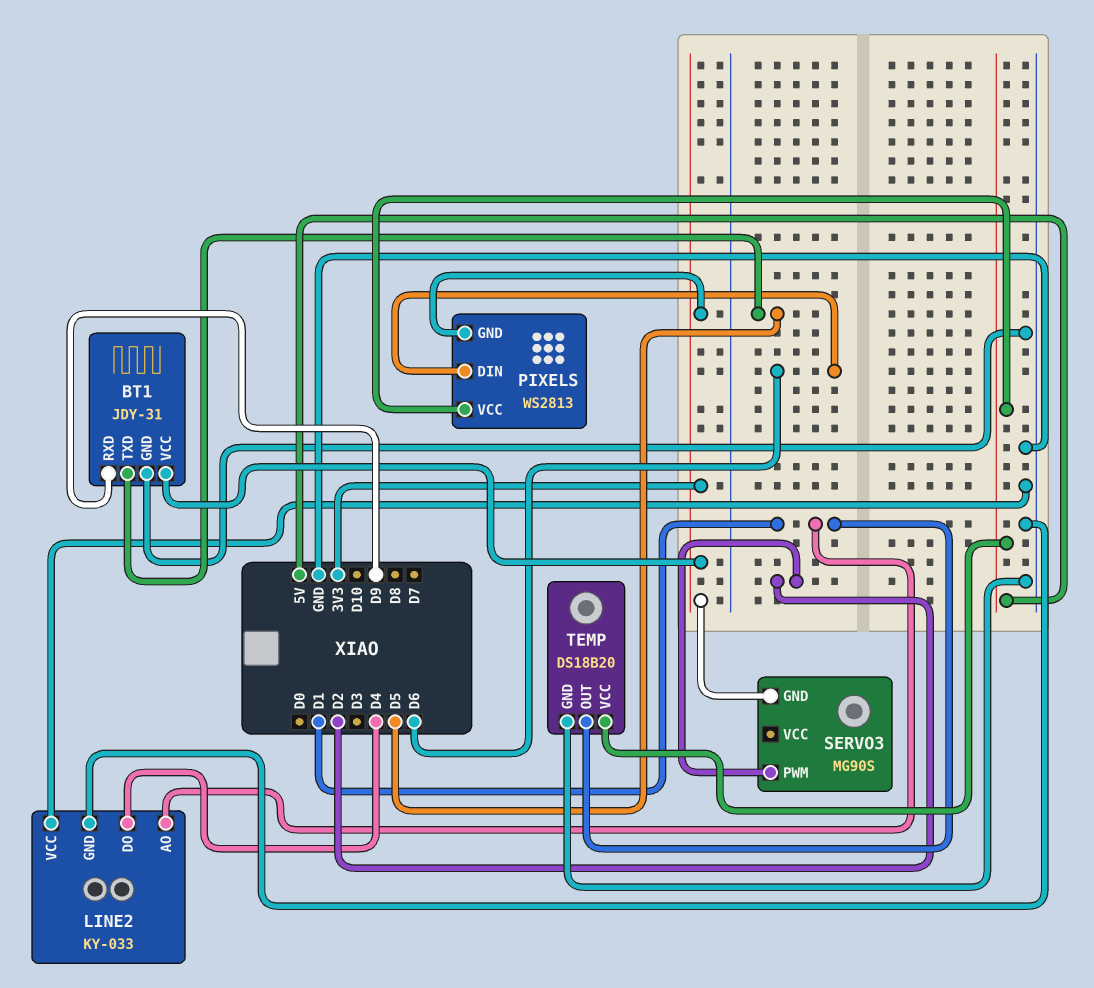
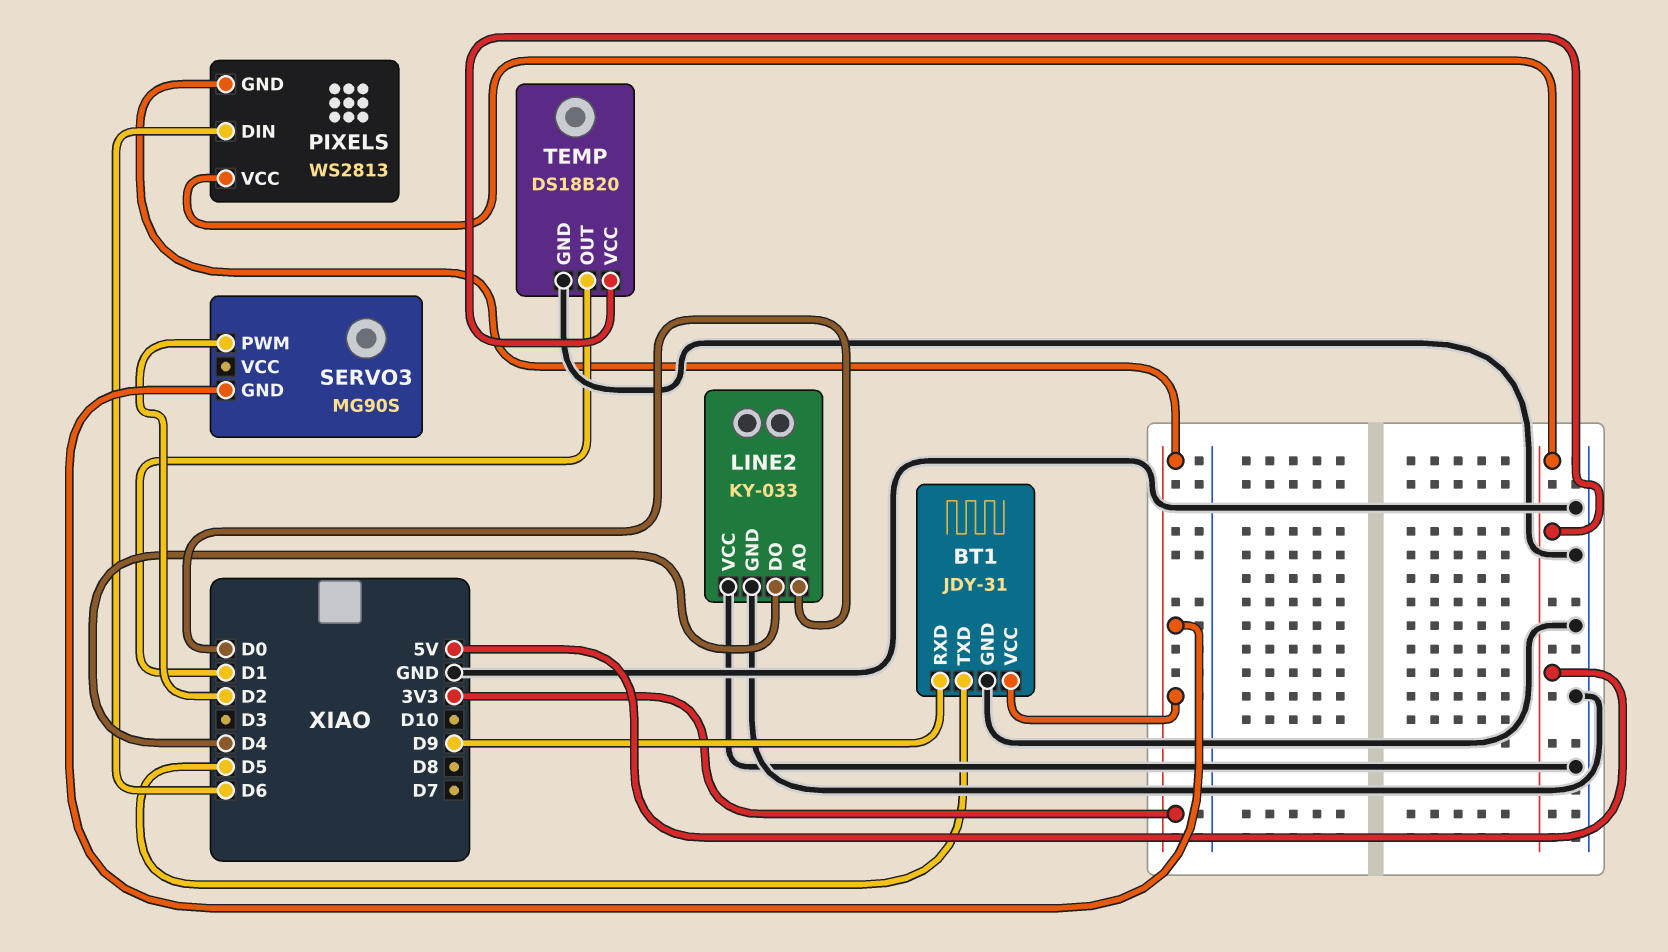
LINE2 pin AO: D1 -> D0

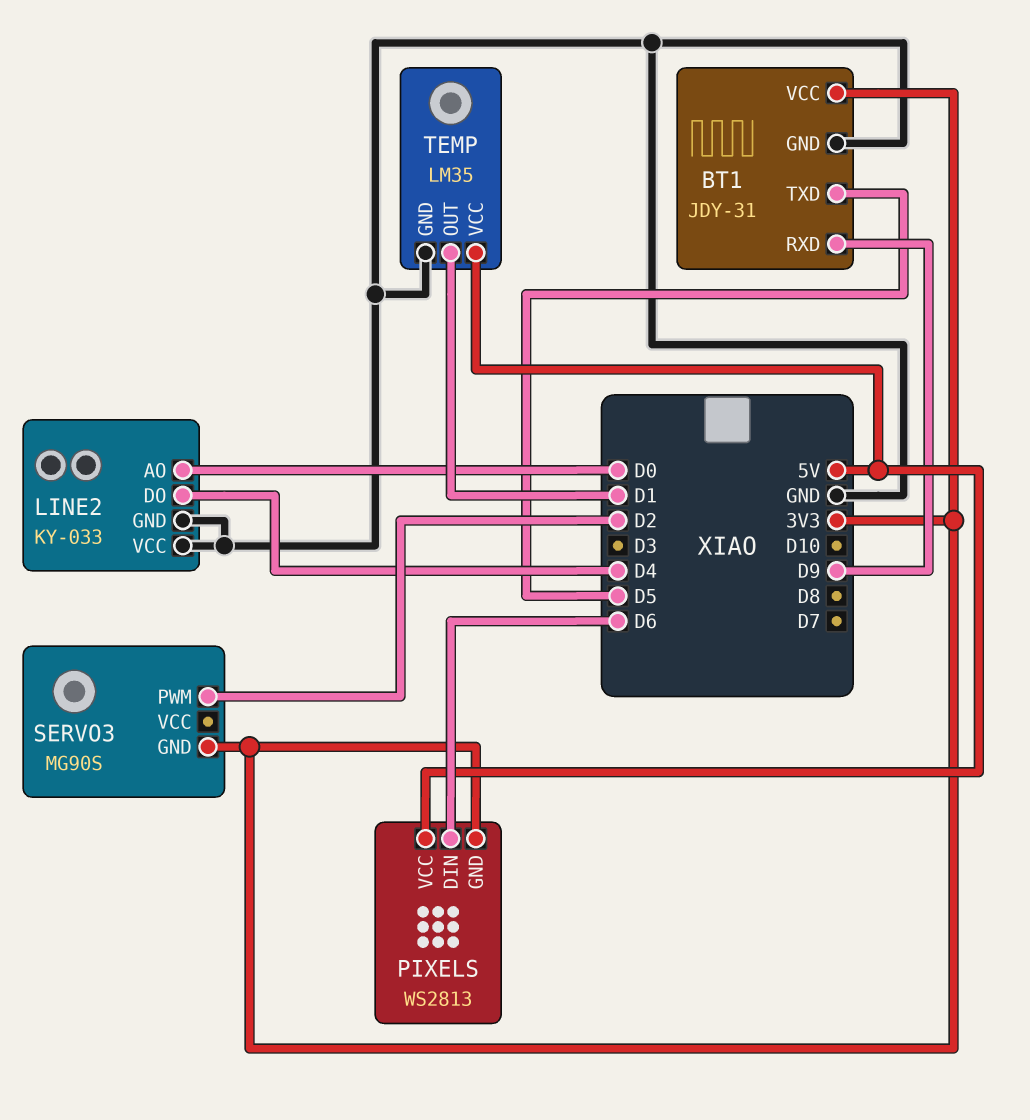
TEMP: DS18B20 -> LM35

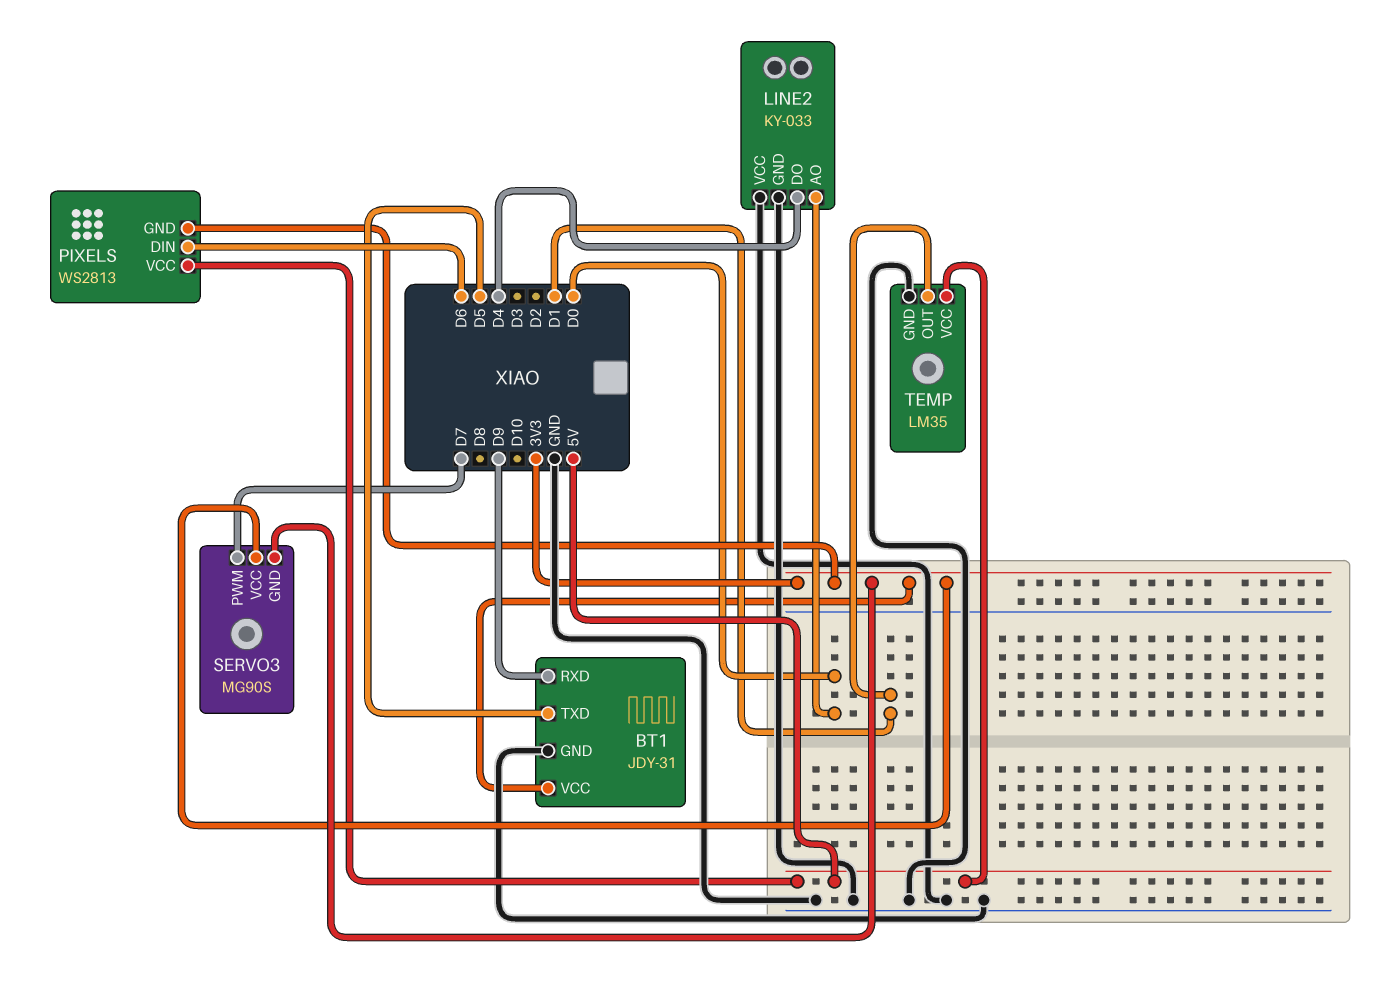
SERVO3 pin PWM: D2 -> D7
SERVO3 pin VCC: none -> 3V3

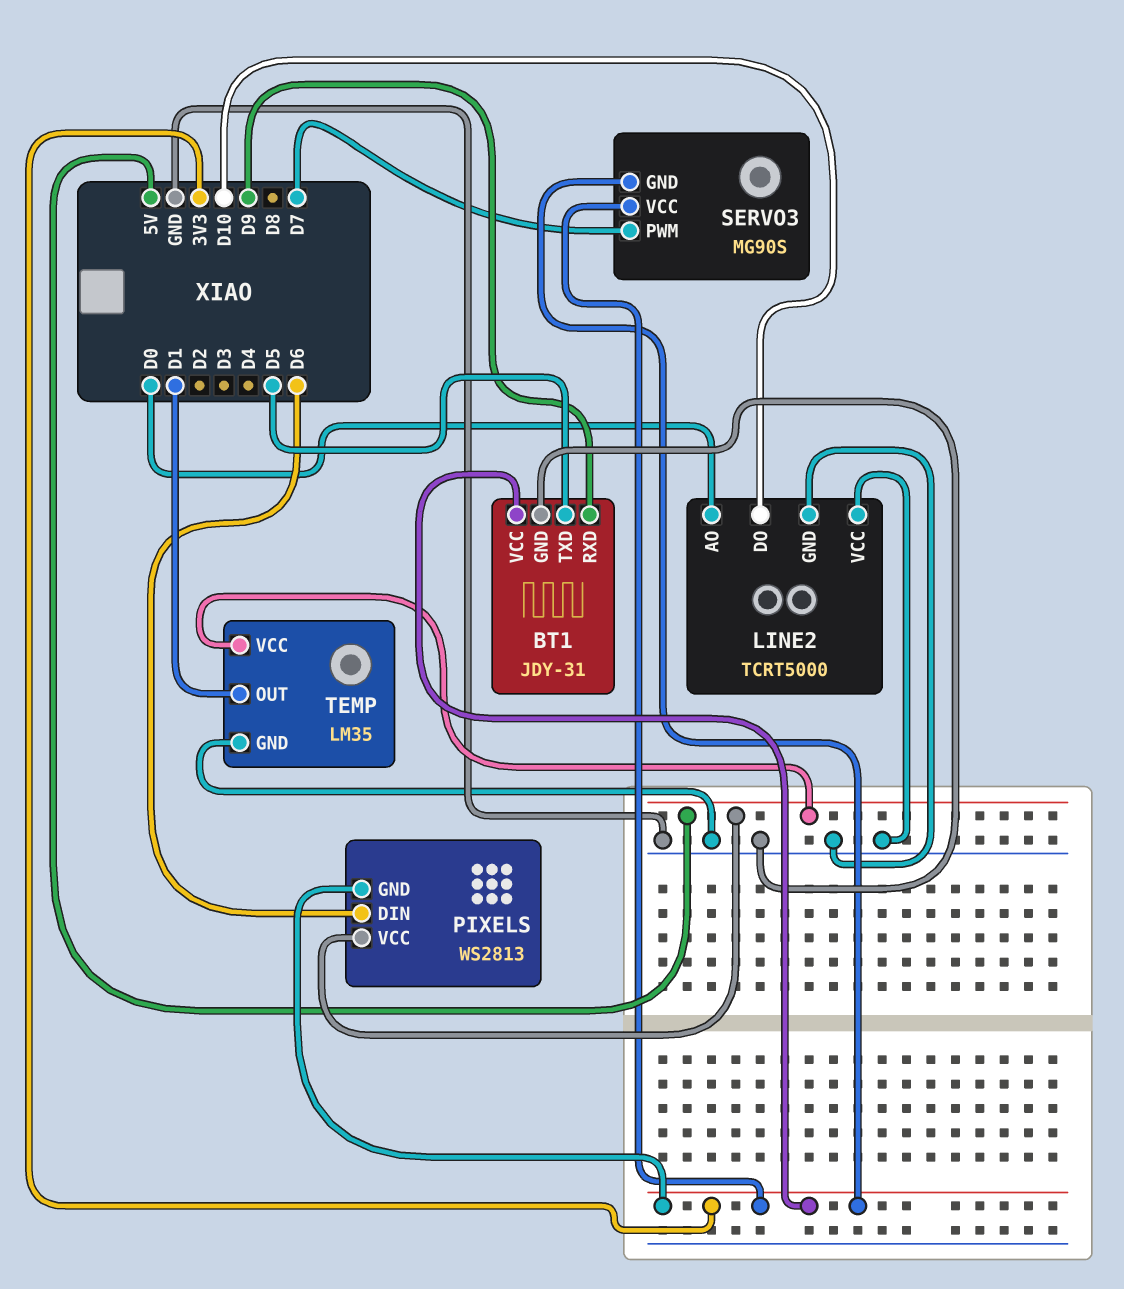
LINE2: KY-033 -> TCRT5000
LINE2 pin DO: D4 -> D10

